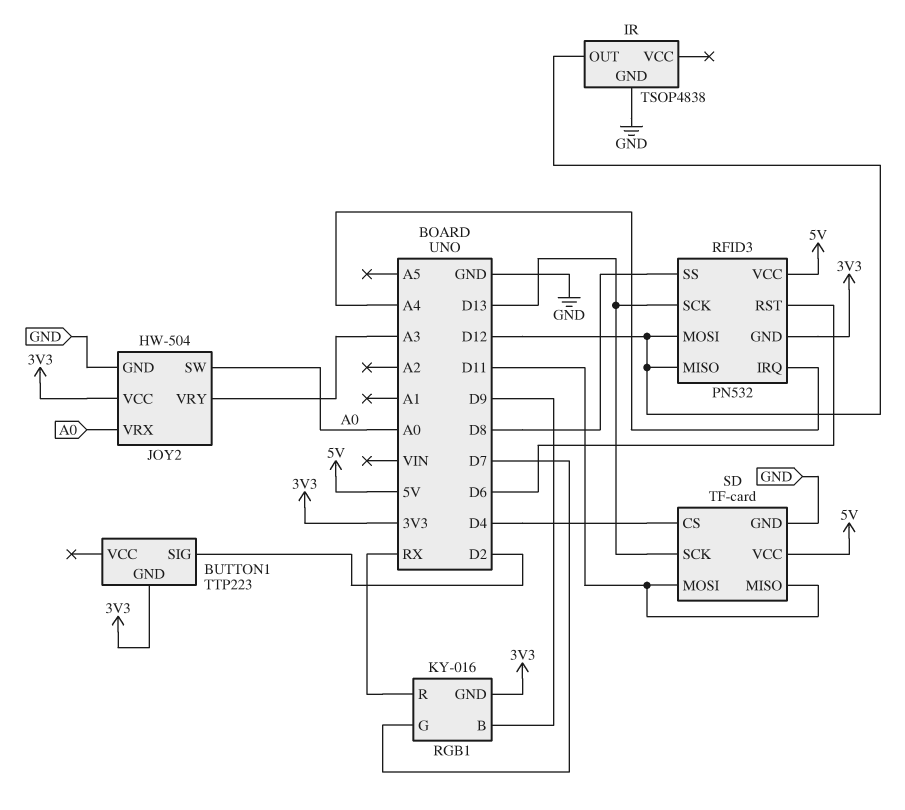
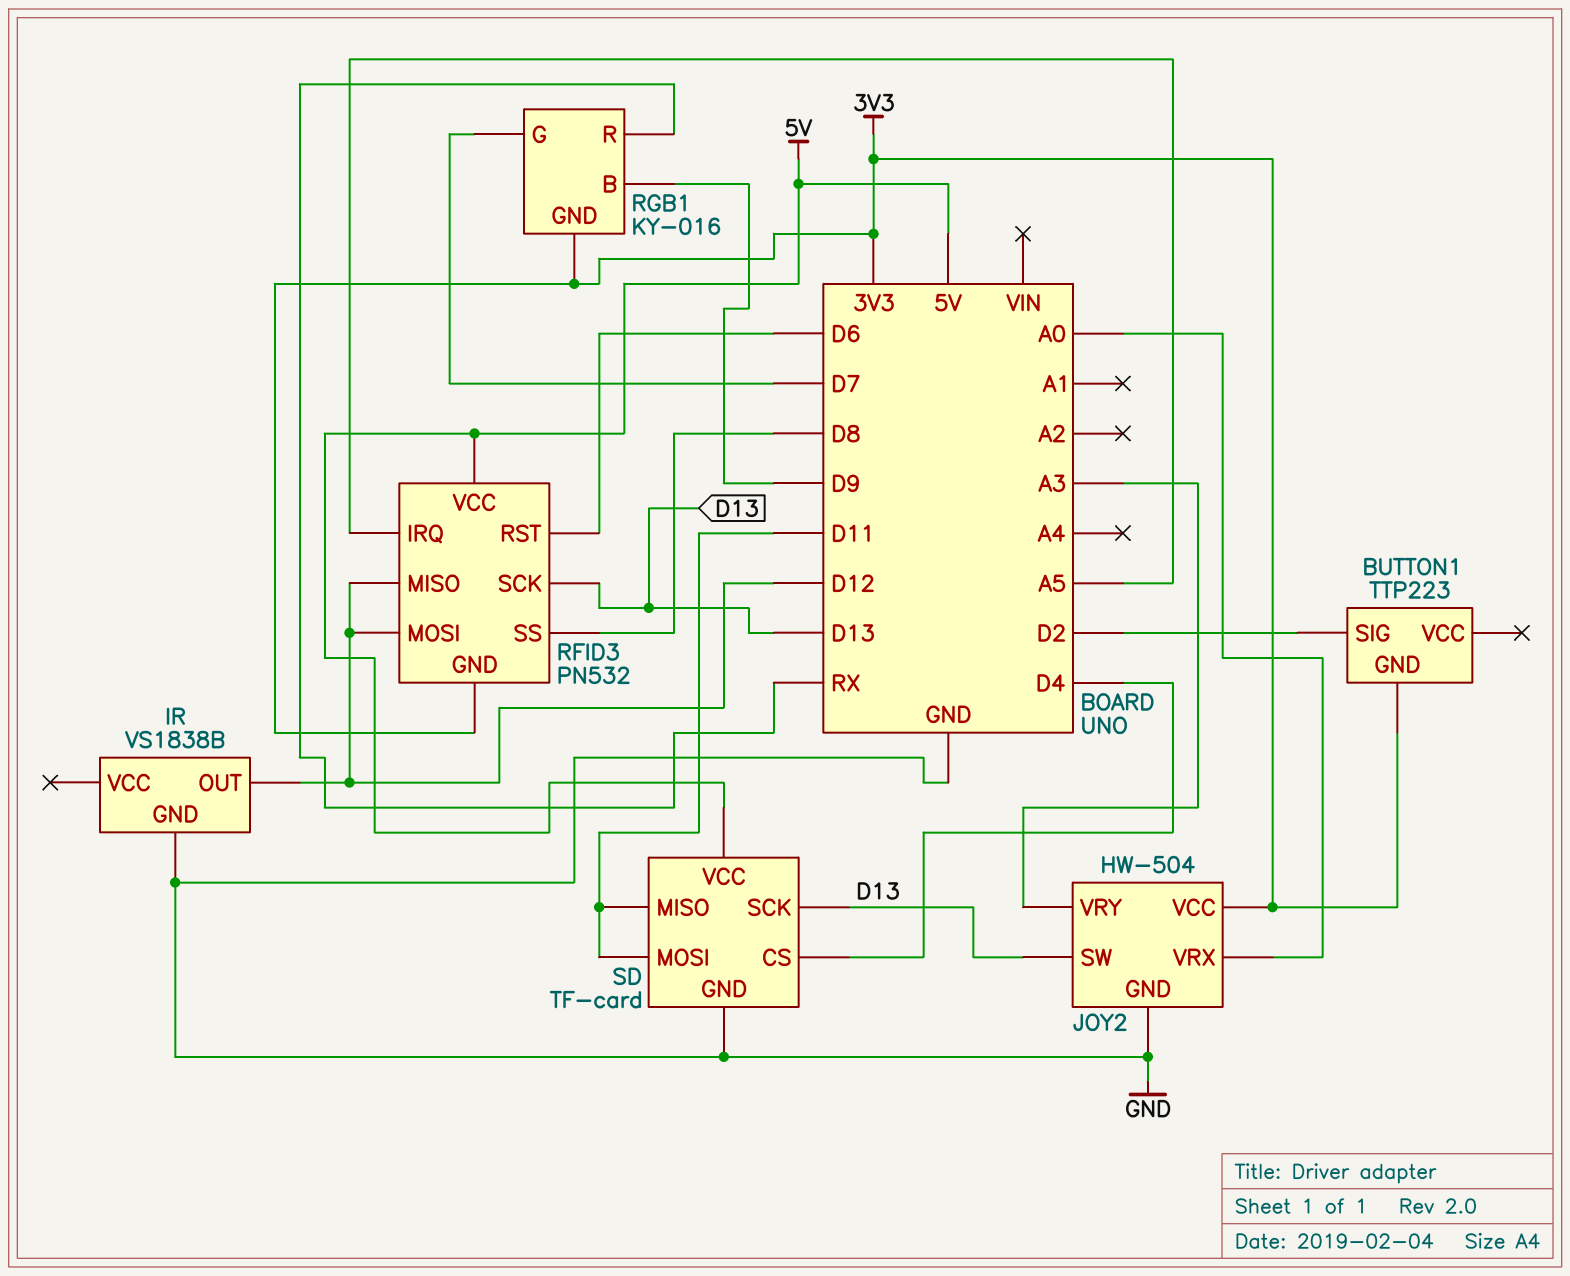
IR: TSOP4838 -> VS1838B
JOY2 pin SW: A0 -> D13
RFID3 pin IRQ: A4 -> A5

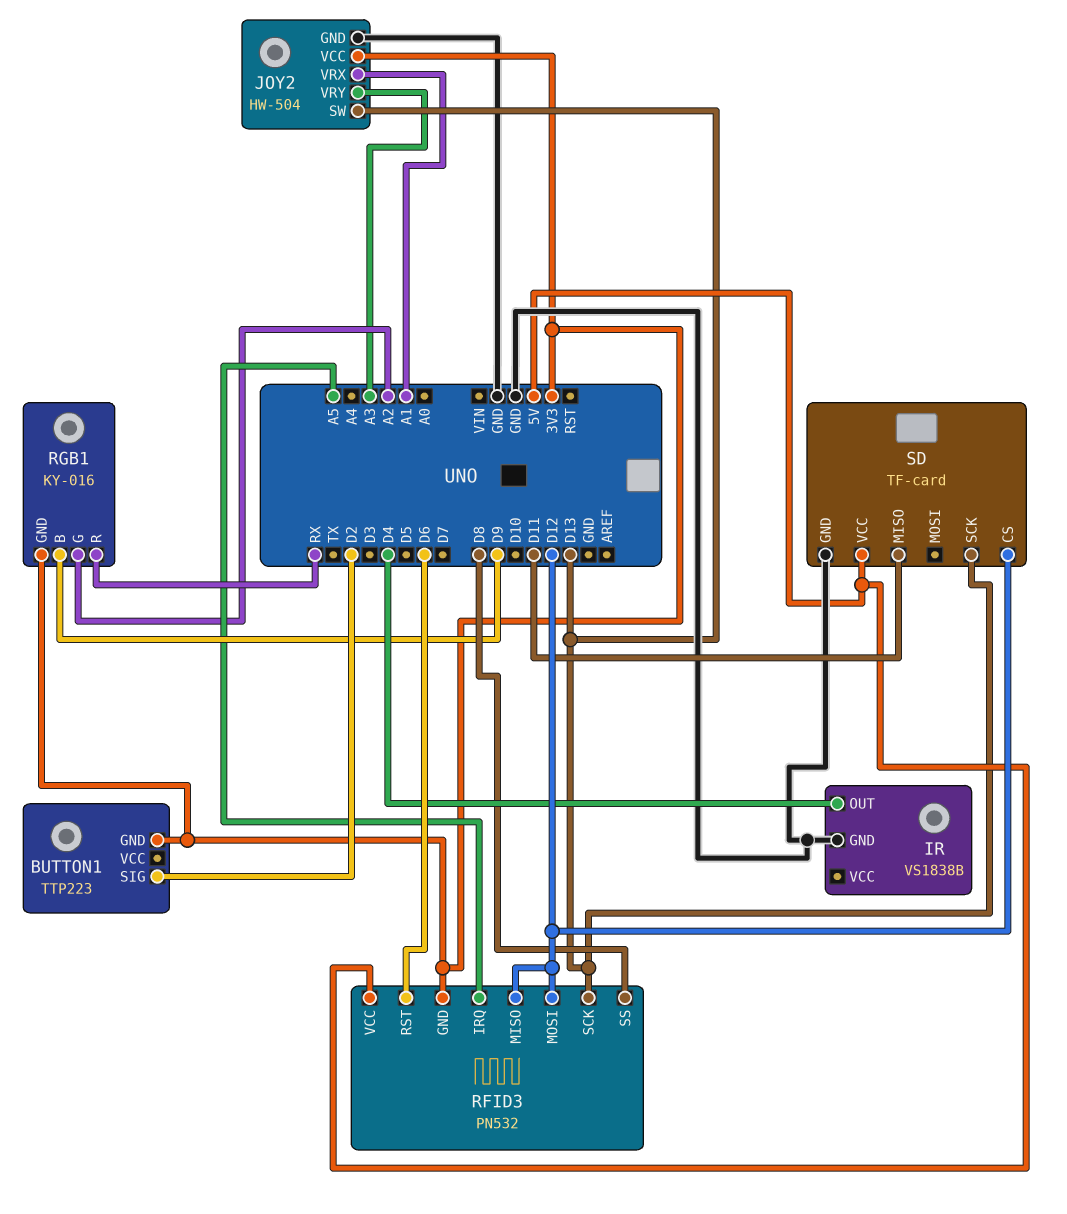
IR pin OUT: D12 -> D4
JOY2 pin VRX: A0 -> A1
RGB1 pin G: D7 -> A2
SD pin CS: D4 -> D12
SD pin MOSI: D11 -> none

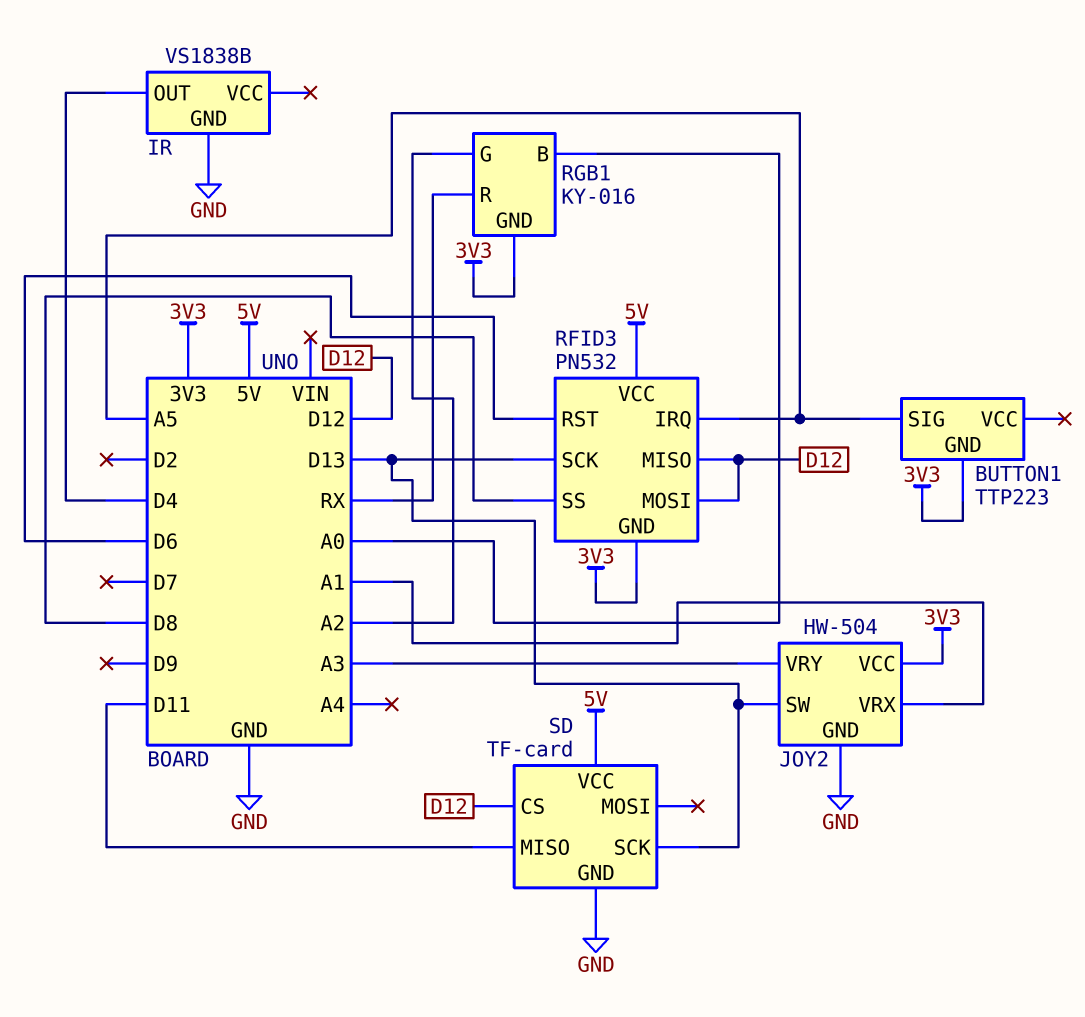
BUTTON1 pin SIG: D2 -> A5
RGB1 pin B: D9 -> A0

